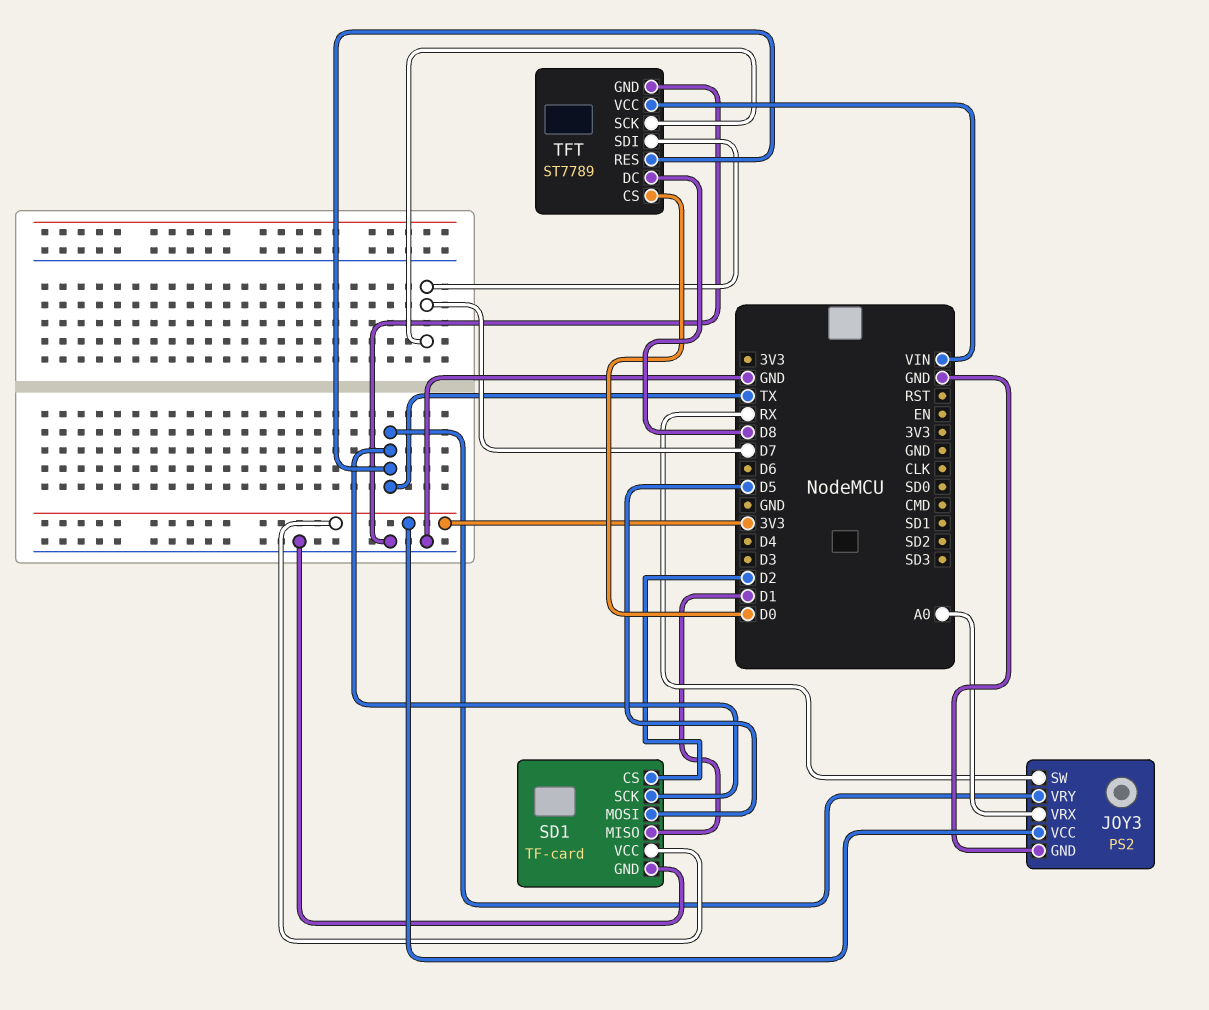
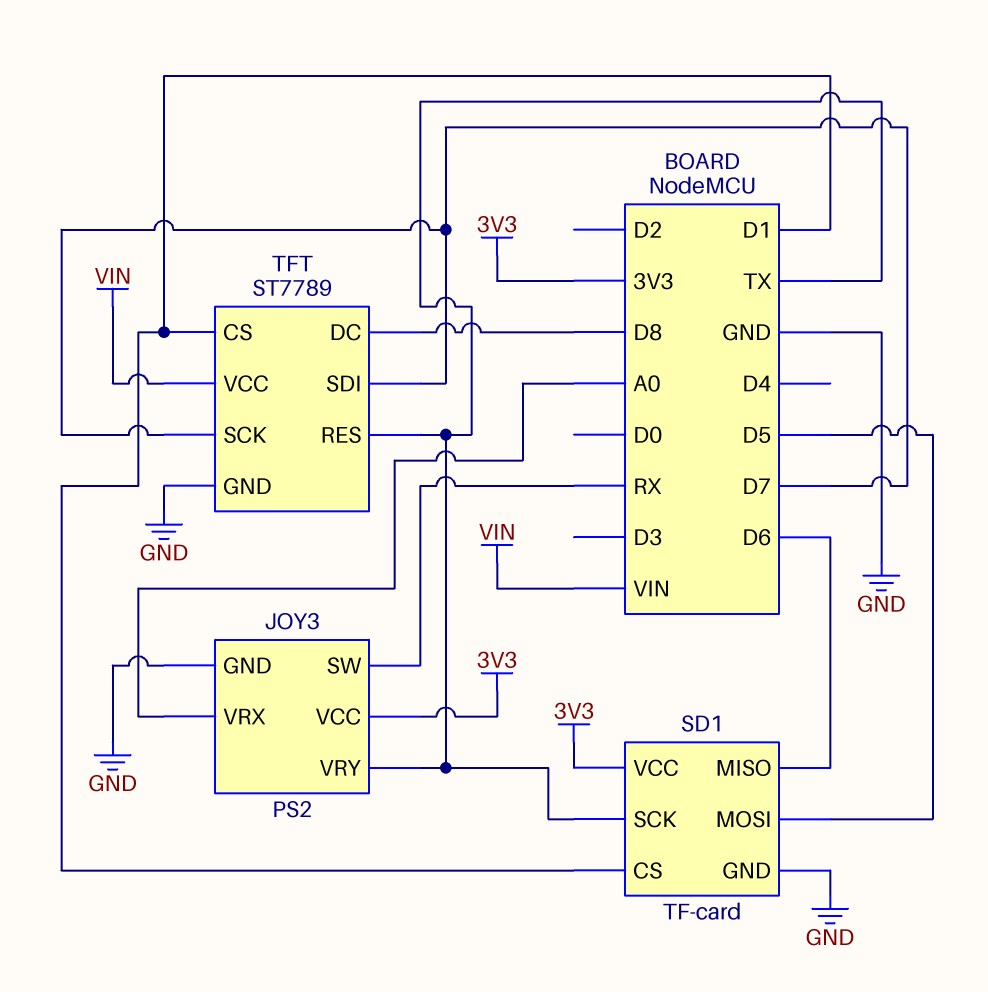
SD1 pin CS: D2 -> D1
SD1 pin MISO: D1 -> D6
TFT pin CS: D0 -> D1

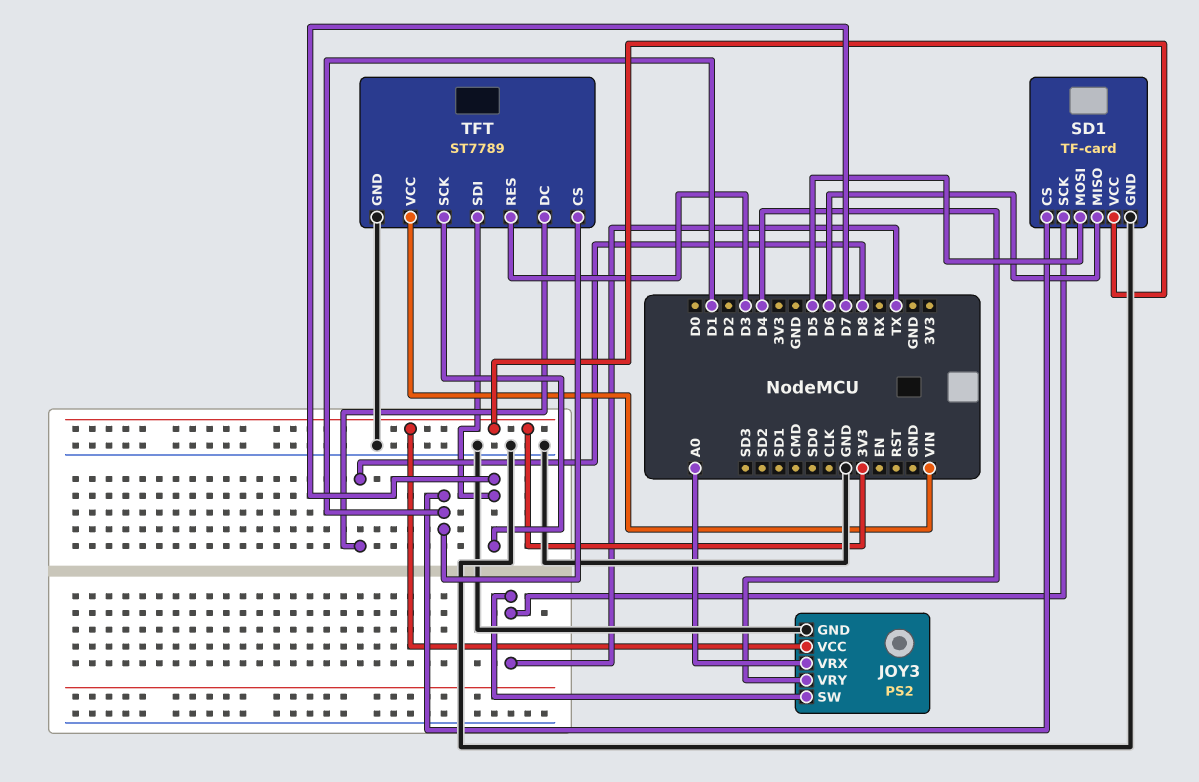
JOY3 pin SW: RX -> TX
JOY3 pin VRY: TX -> D4
TFT pin RES: TX -> D3

